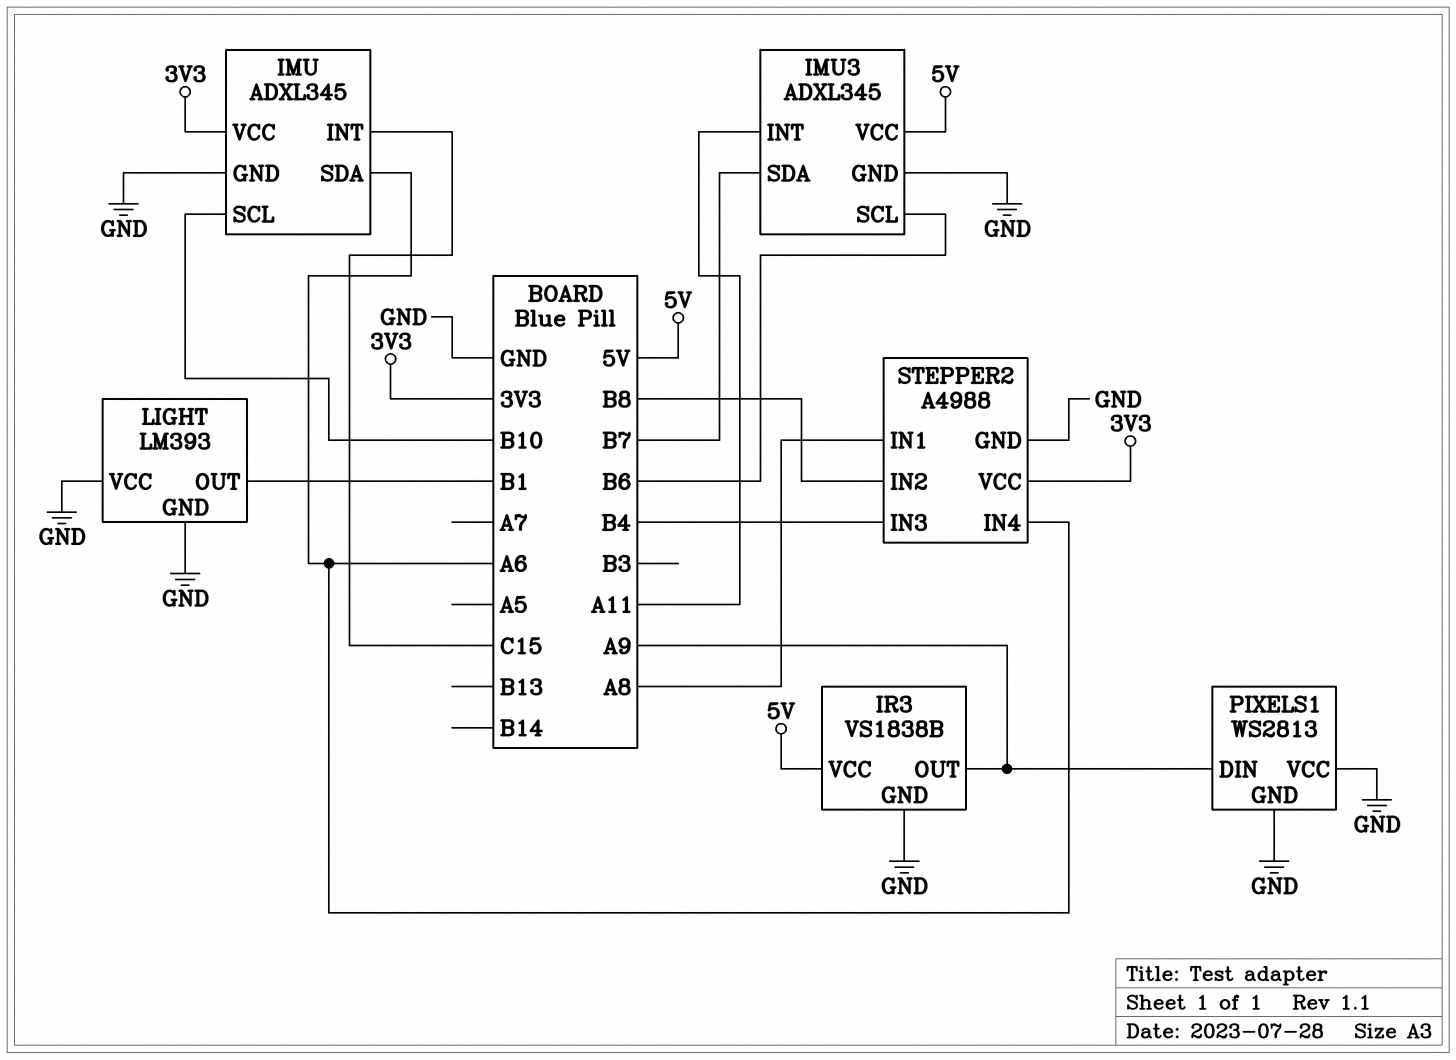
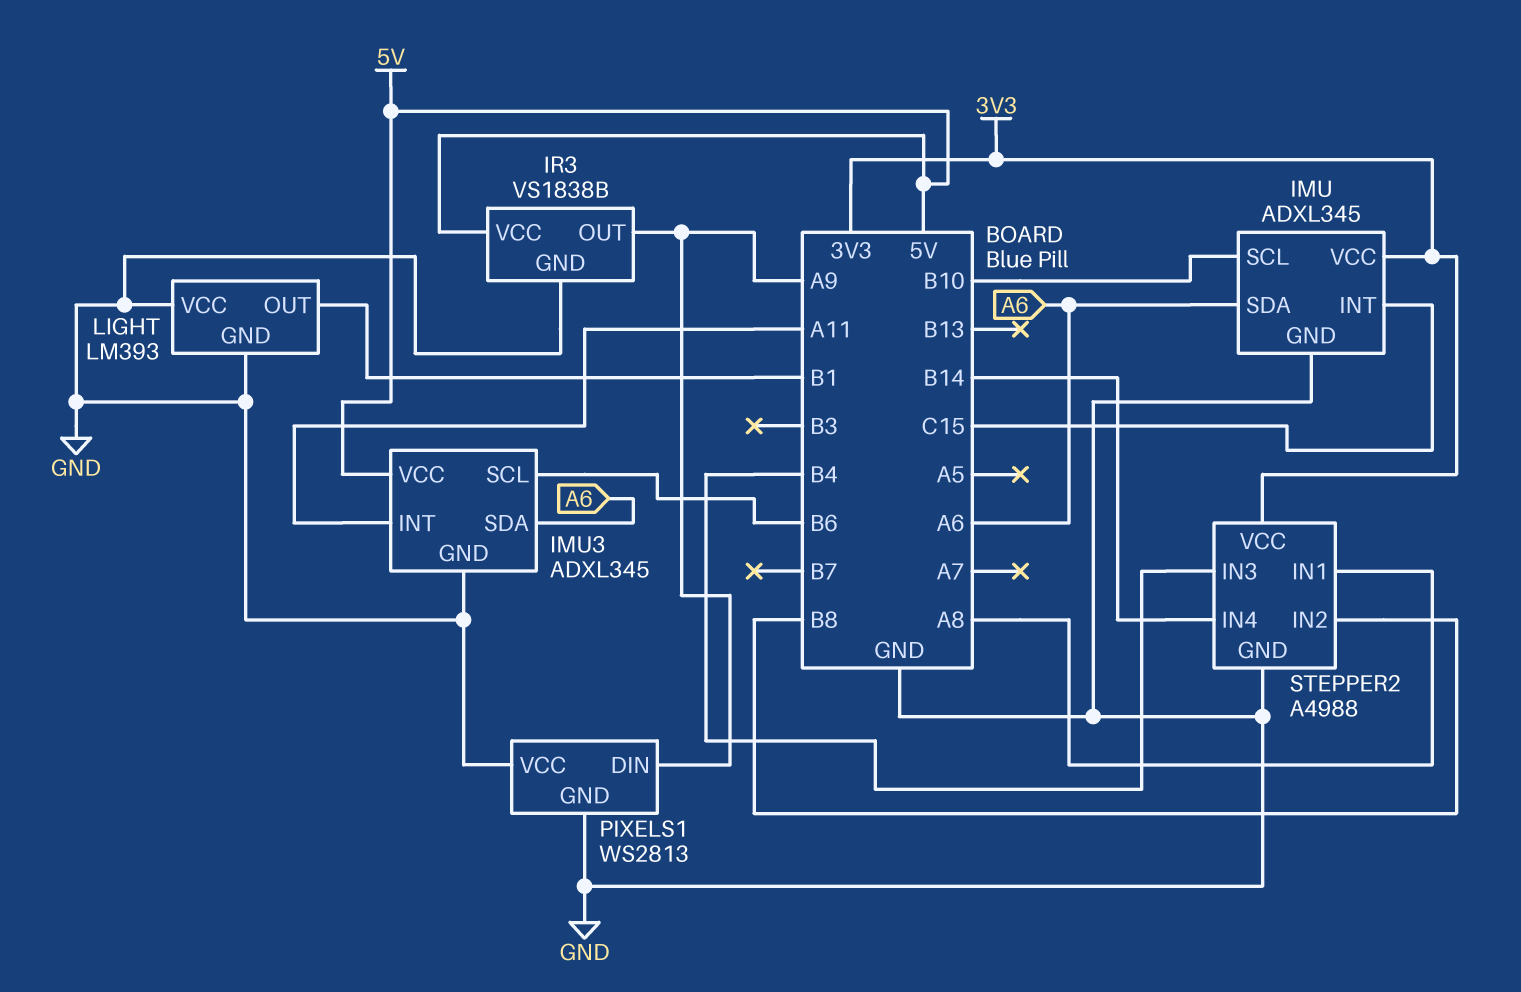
IMU3 pin SDA: B7 -> A6
STEPPER2 pin IN4: A6 -> B14

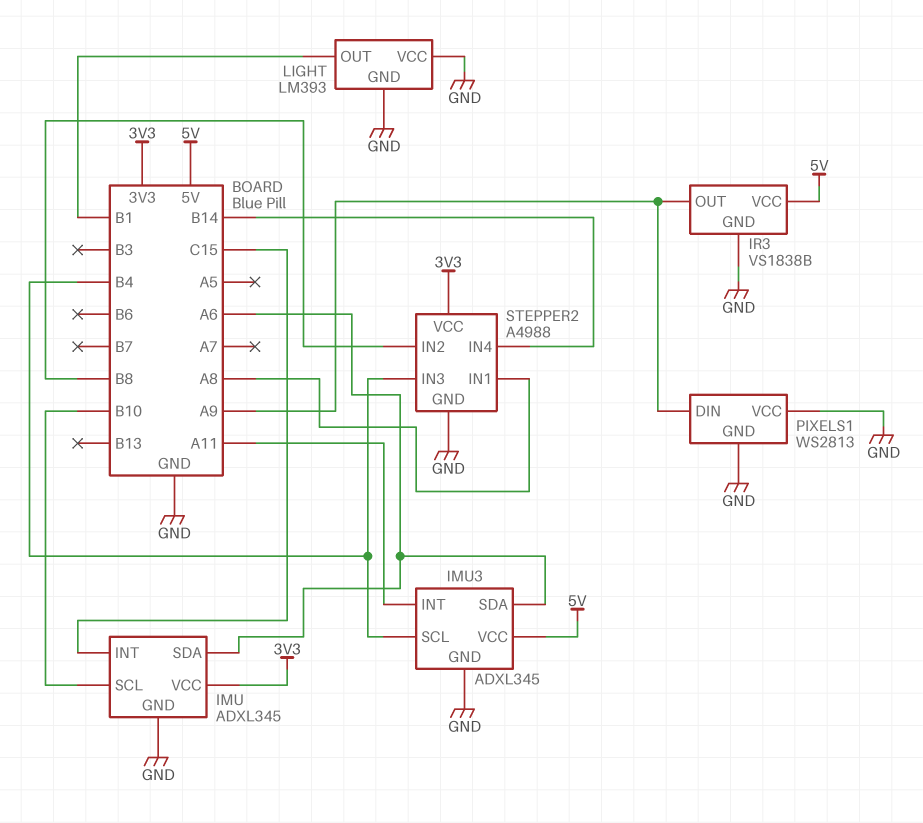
IMU3 pin SCL: B6 -> B4

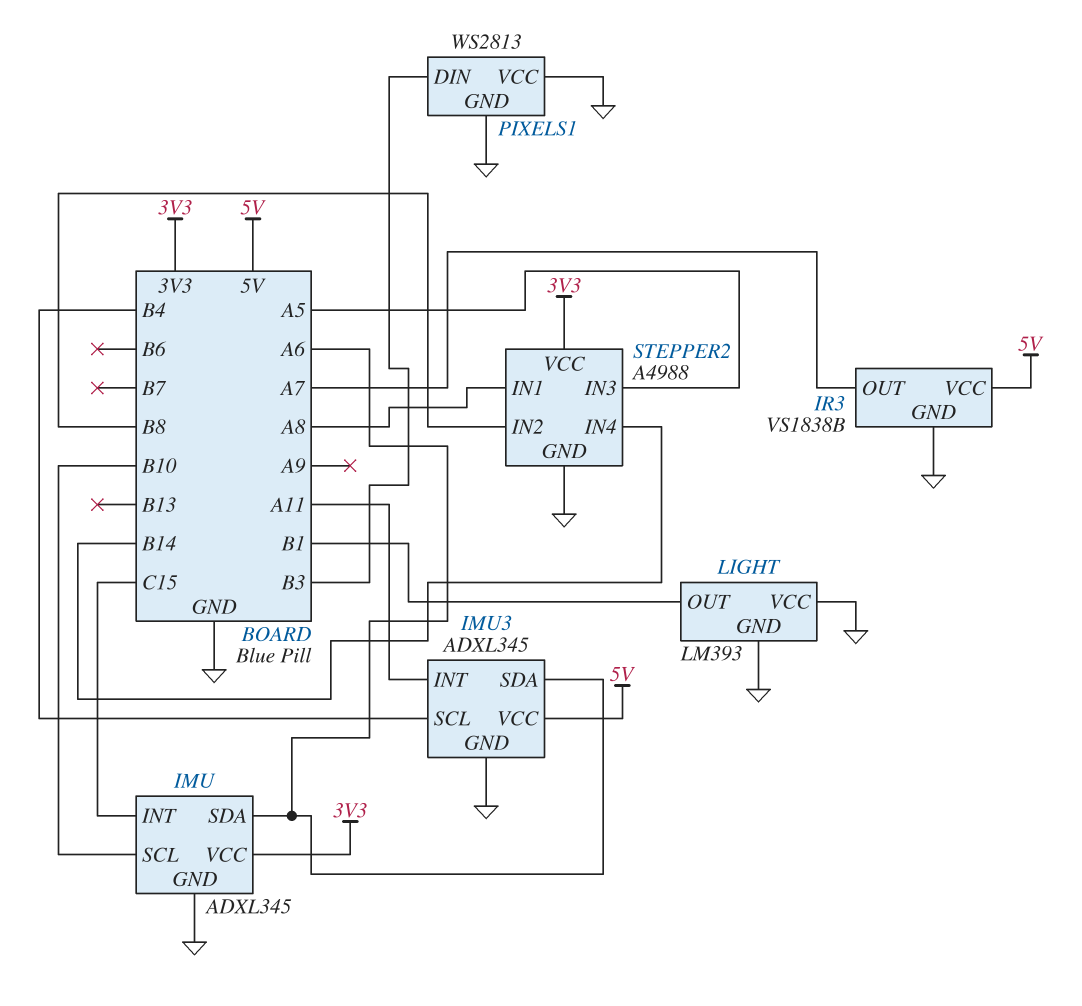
IR3 pin OUT: A9 -> A7
PIXELS1 pin DIN: A9 -> B3
STEPPER2 pin IN3: B4 -> A5

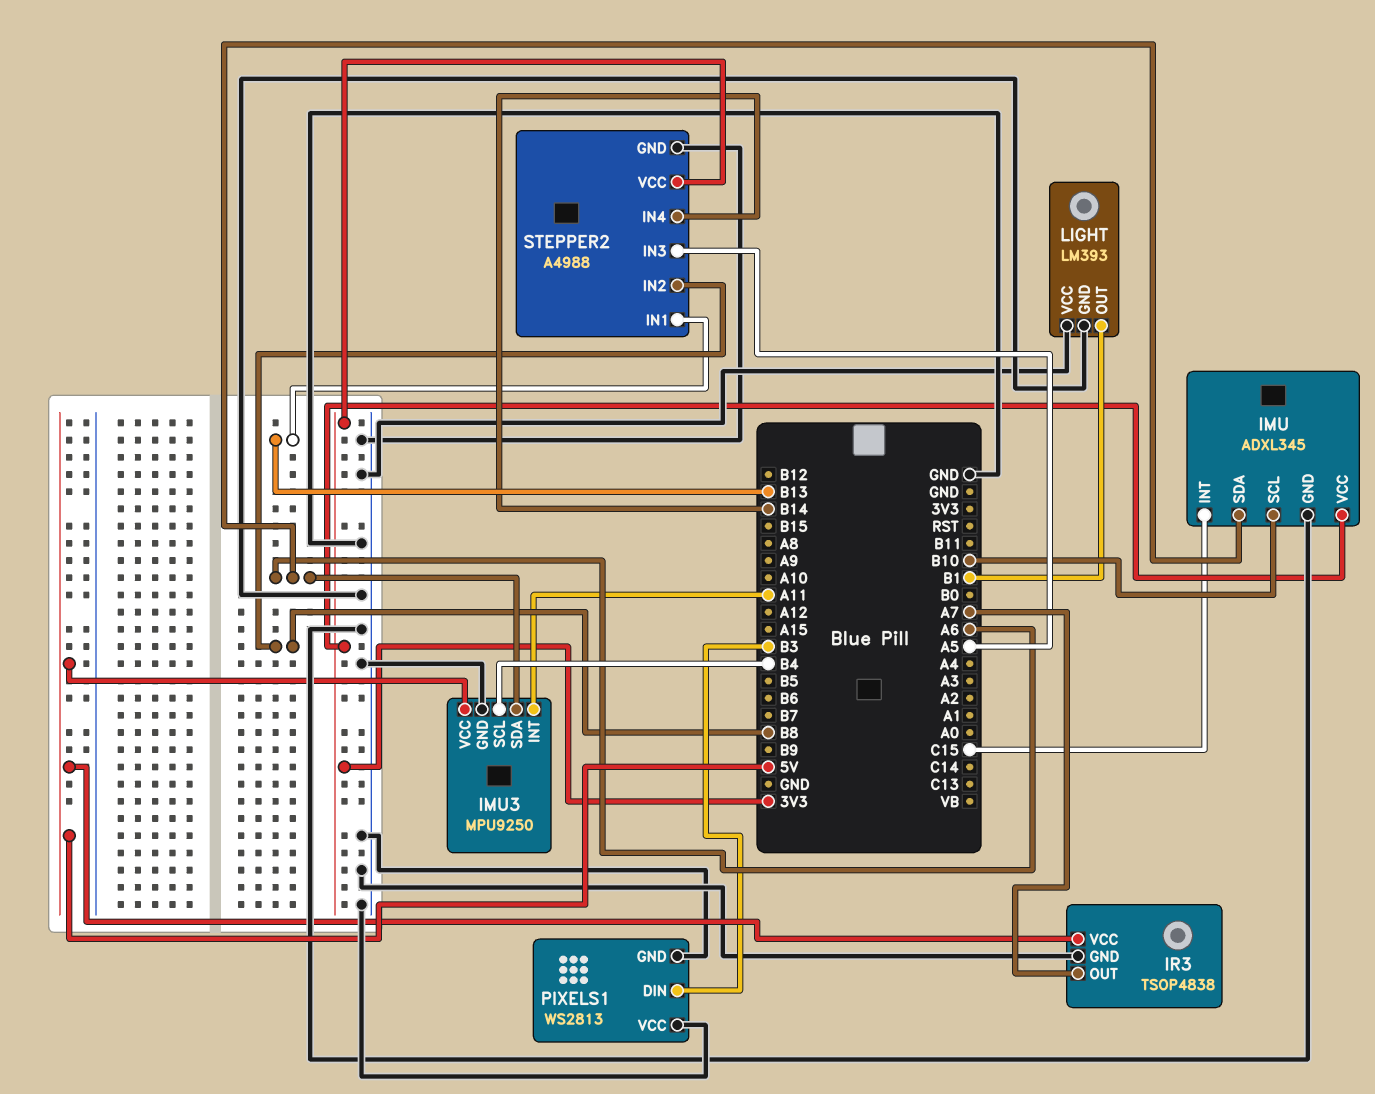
IMU3: ADXL345 -> MPU9250
IR3: VS1838B -> TSOP4838
STEPPER2 pin IN1: A8 -> B13

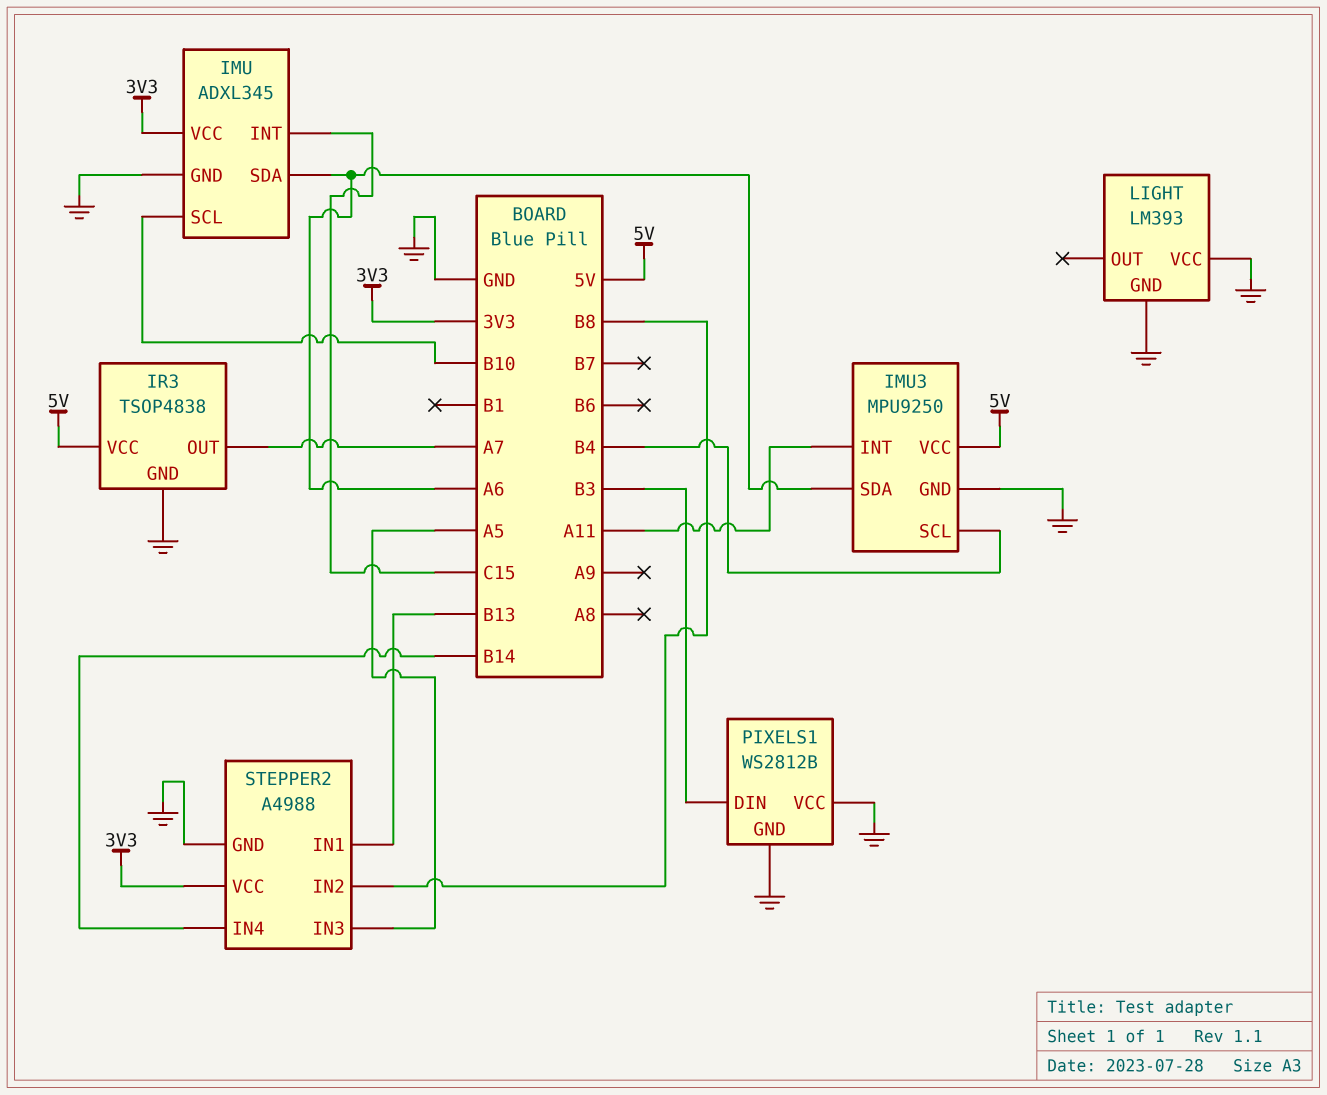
LIGHT pin OUT: B1 -> none
PIXELS1: WS2813 -> WS2812B

